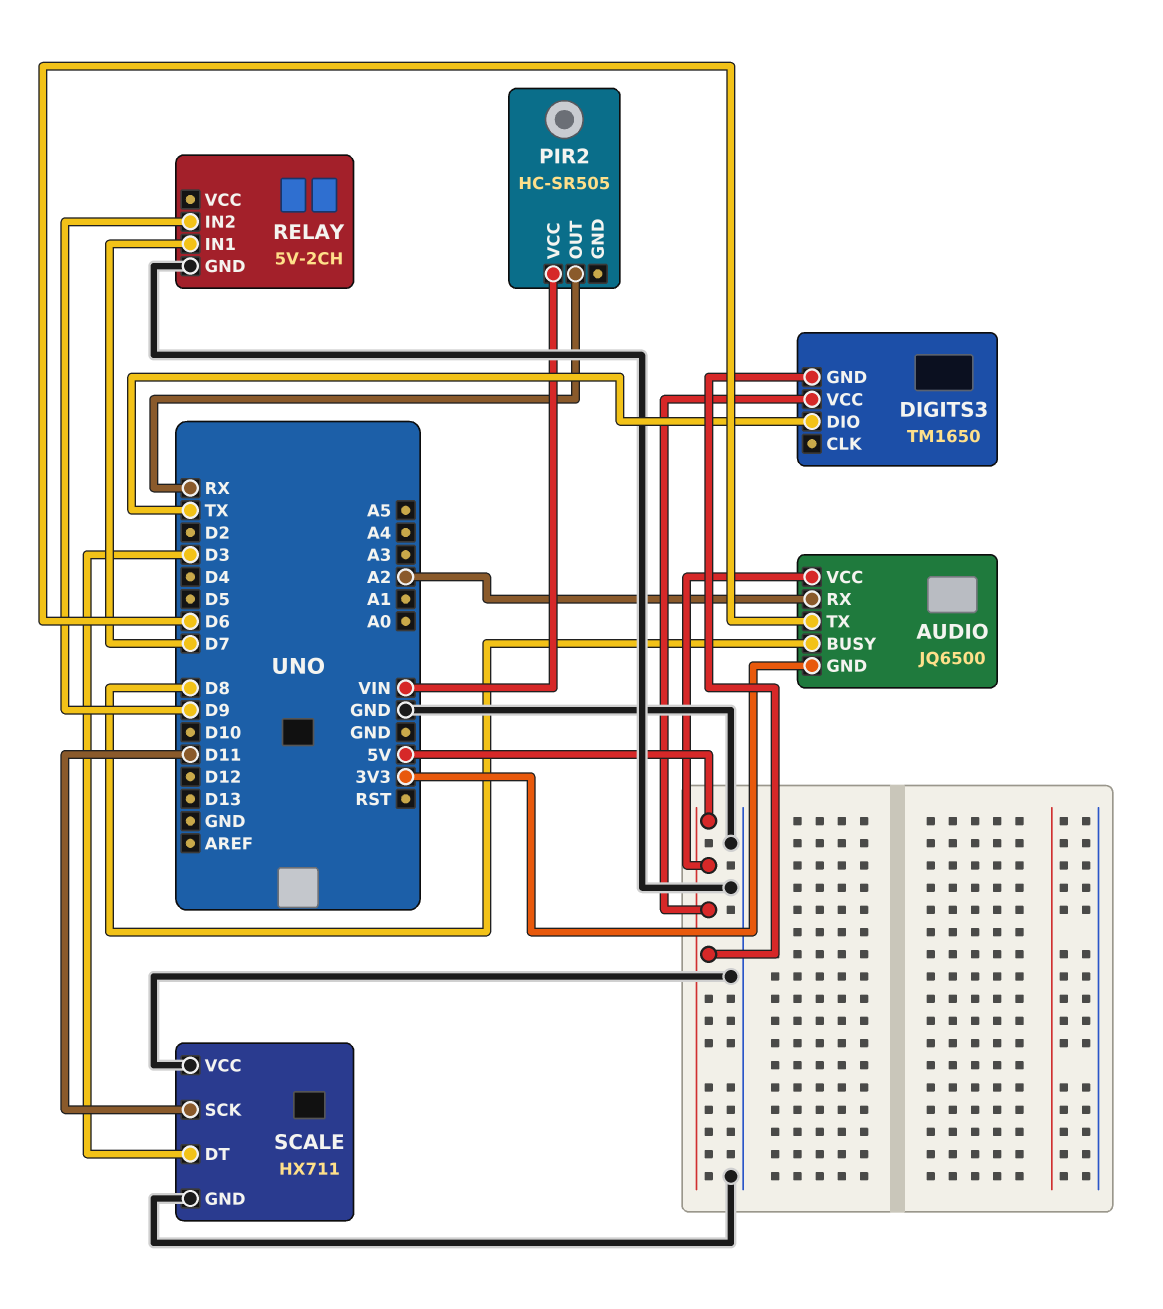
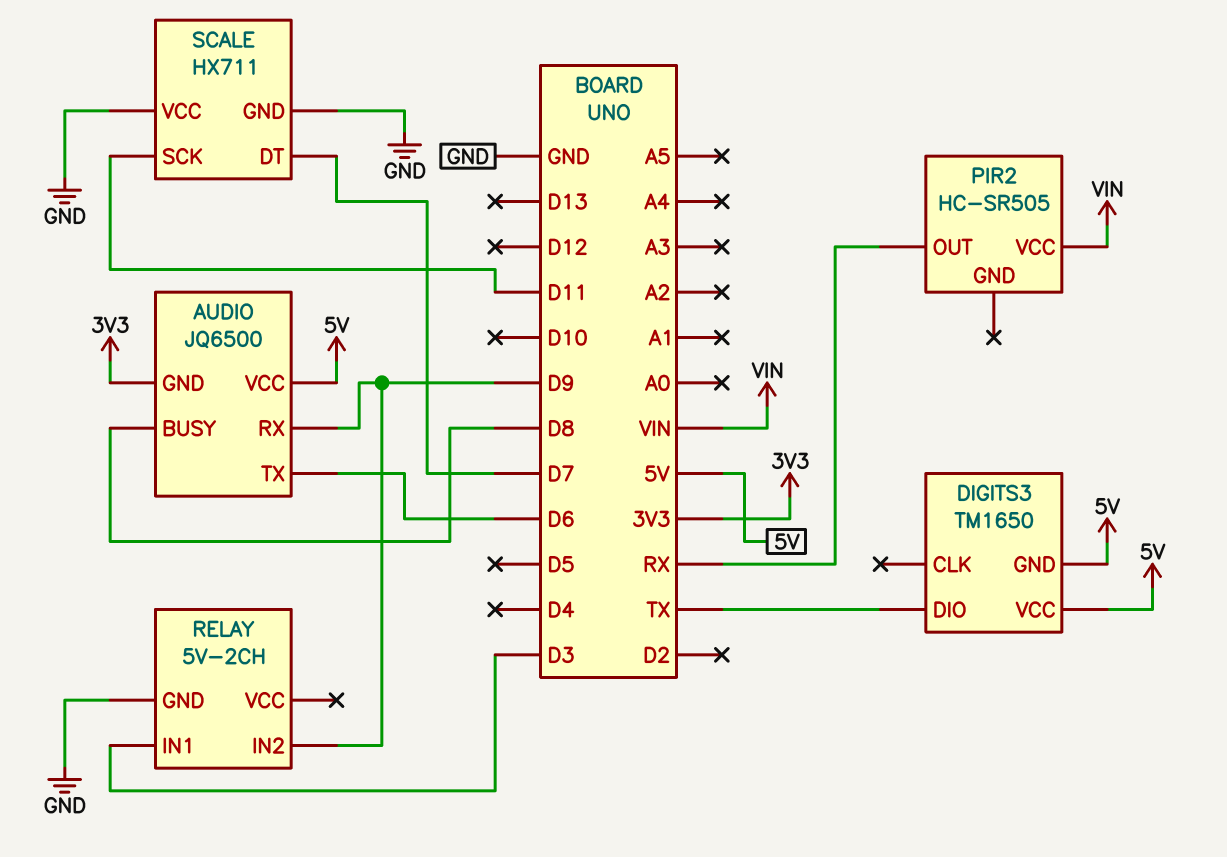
AUDIO pin RX: A2 -> D9
RELAY pin IN1: D7 -> D3
SCALE pin DT: D3 -> D7

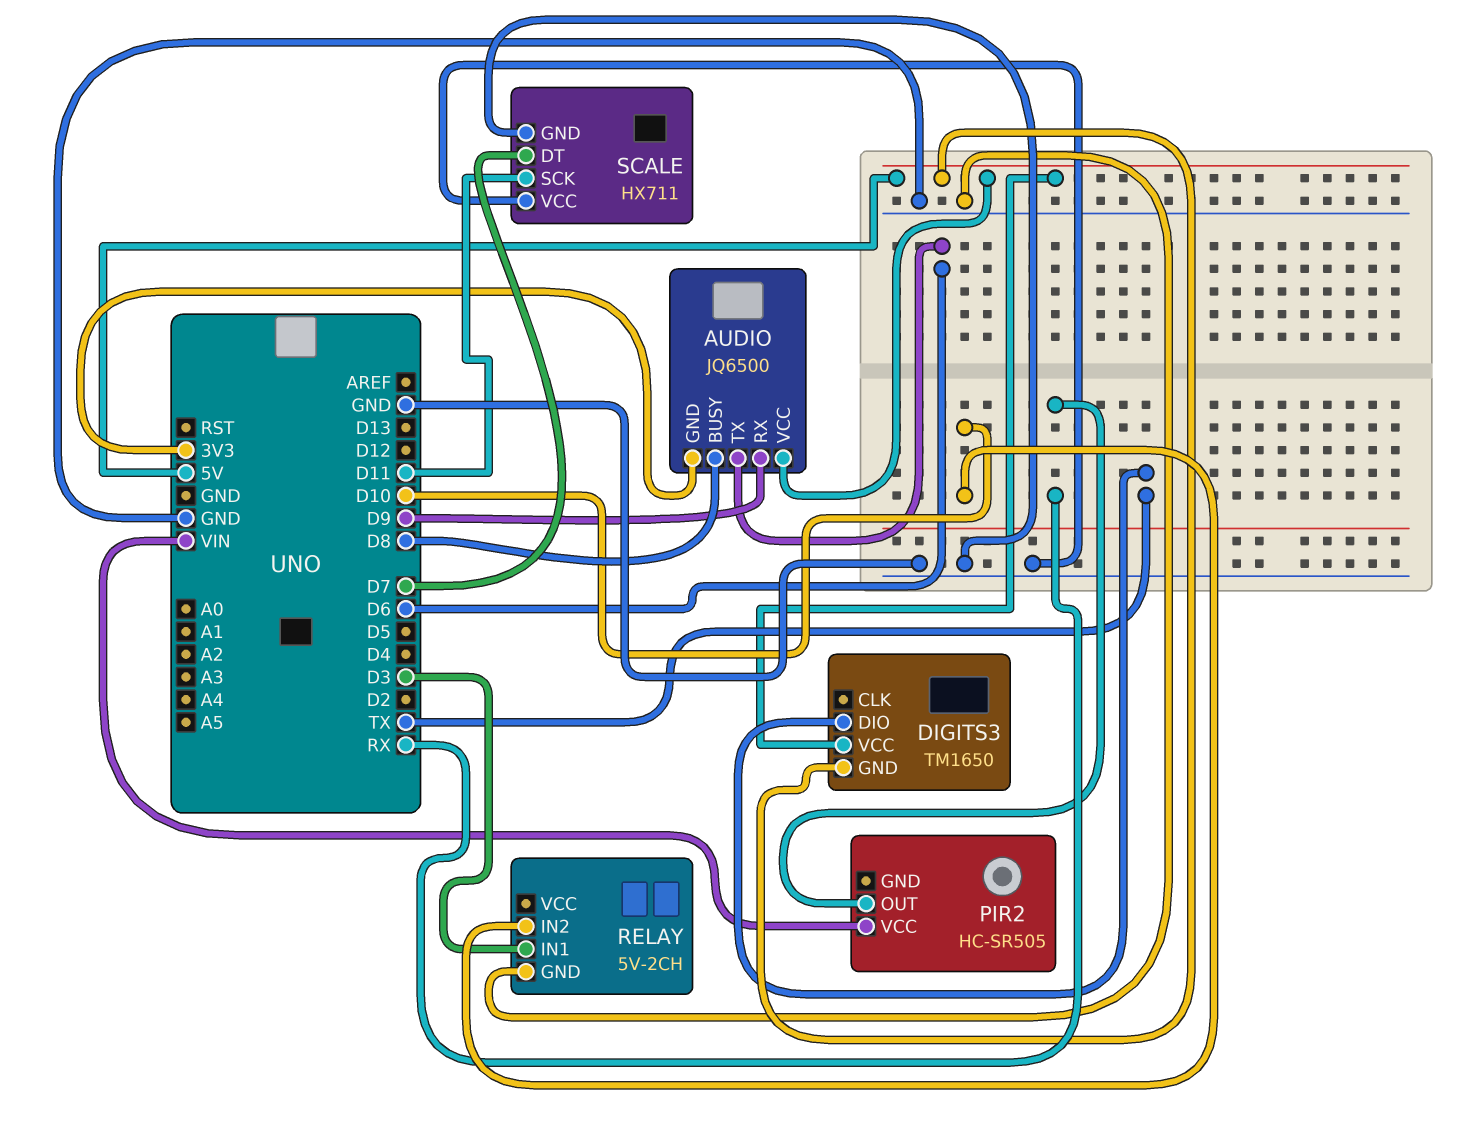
RELAY pin IN2: D9 -> D10

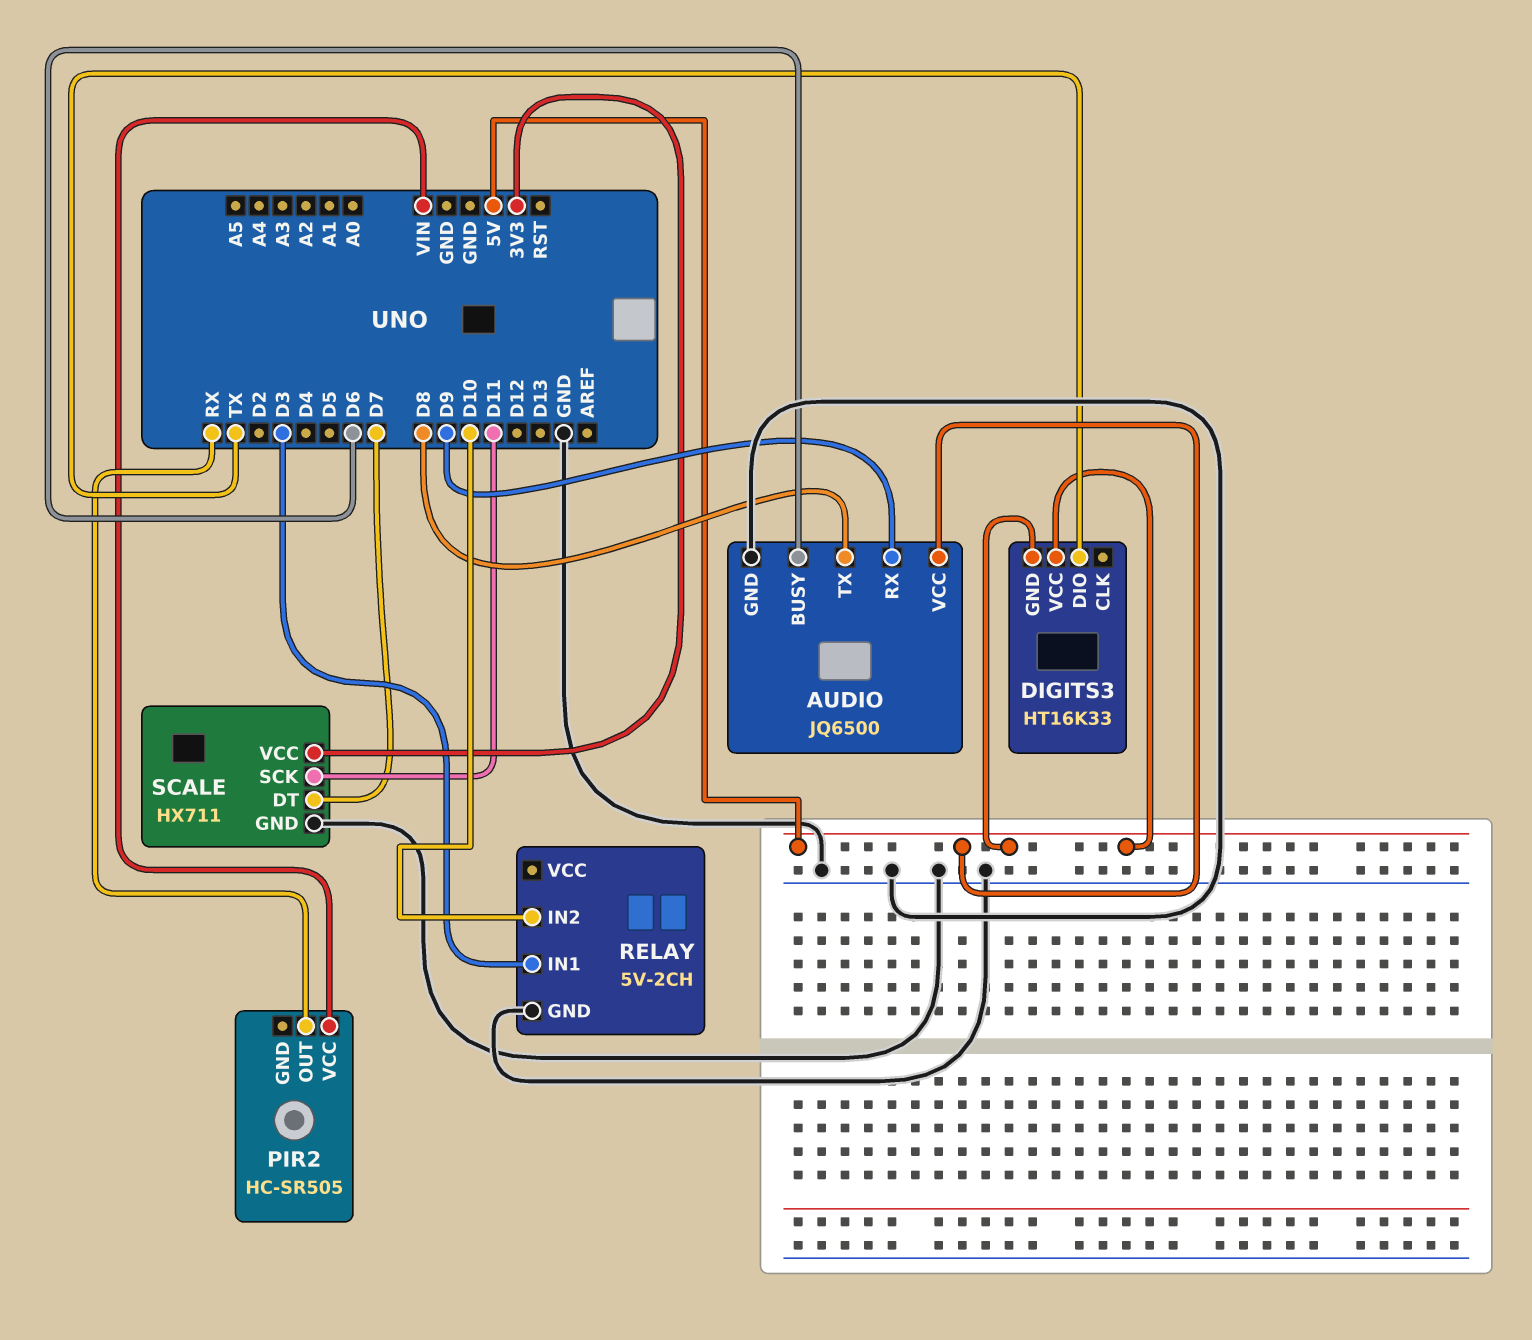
AUDIO pin BUSY: D8 -> D6
AUDIO pin GND: 3V3 -> GND
AUDIO pin TX: D6 -> D8
DIGITS3: TM1650 -> HT16K33
SCALE pin VCC: GND -> 3V3

